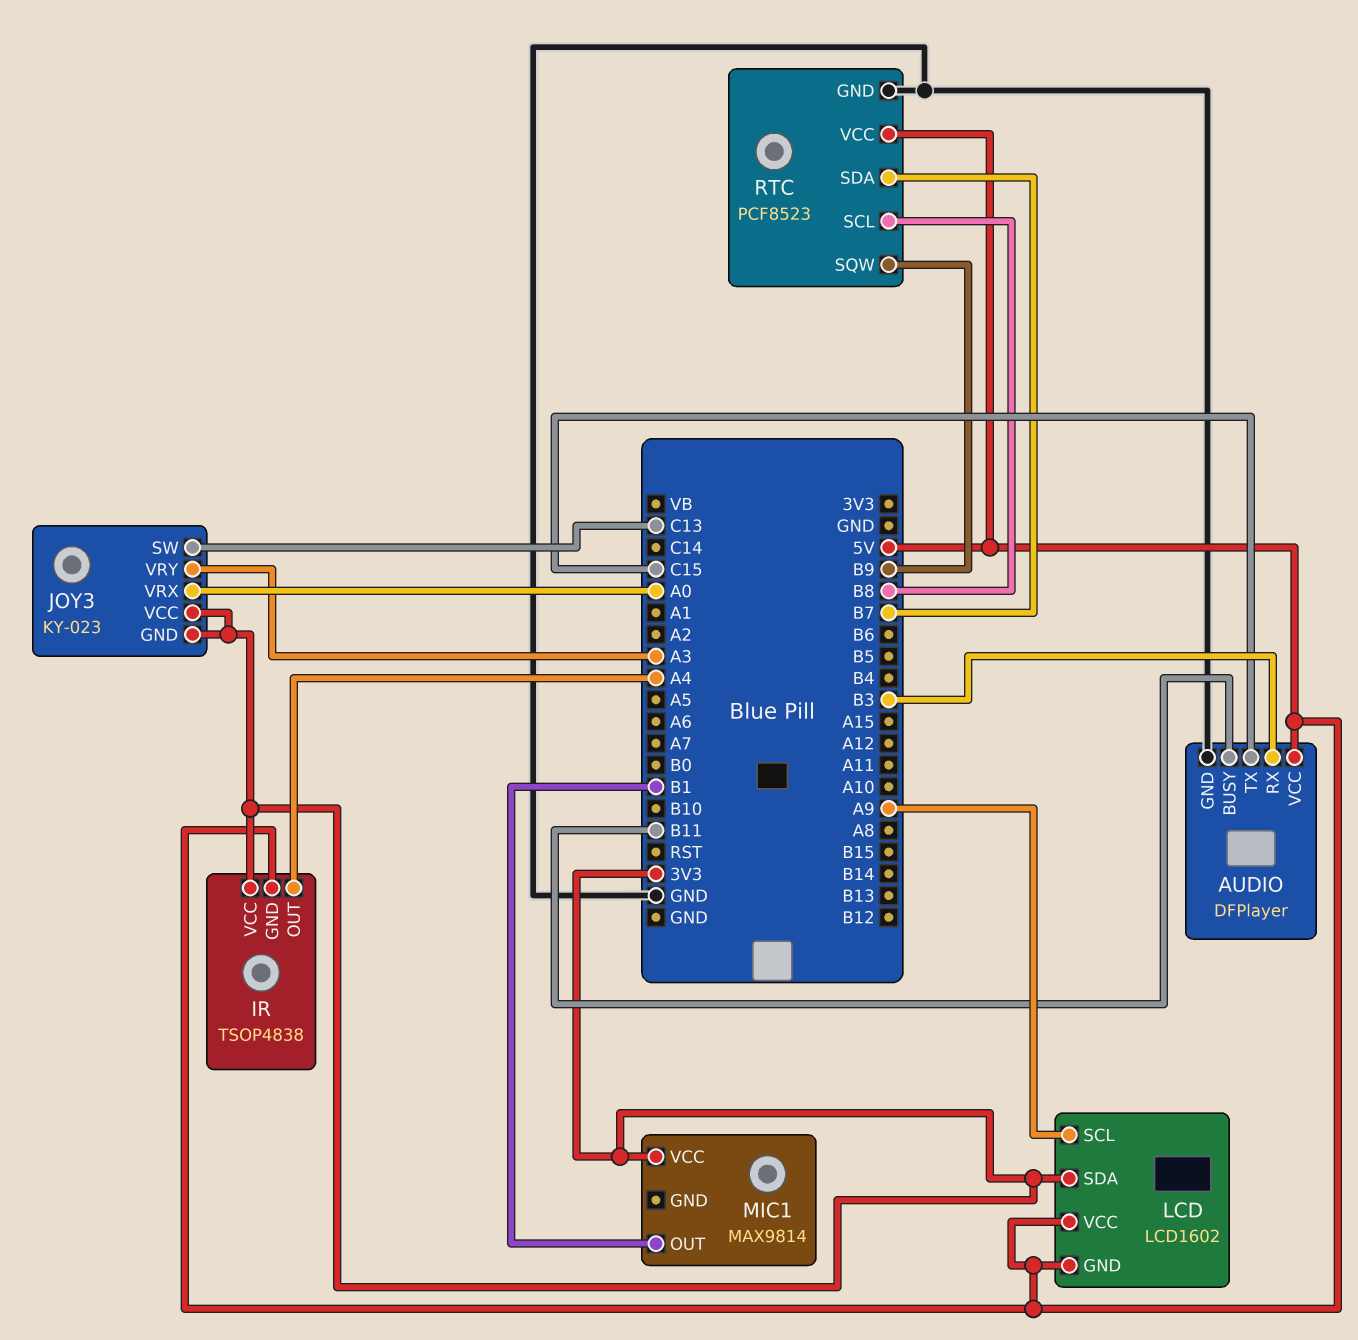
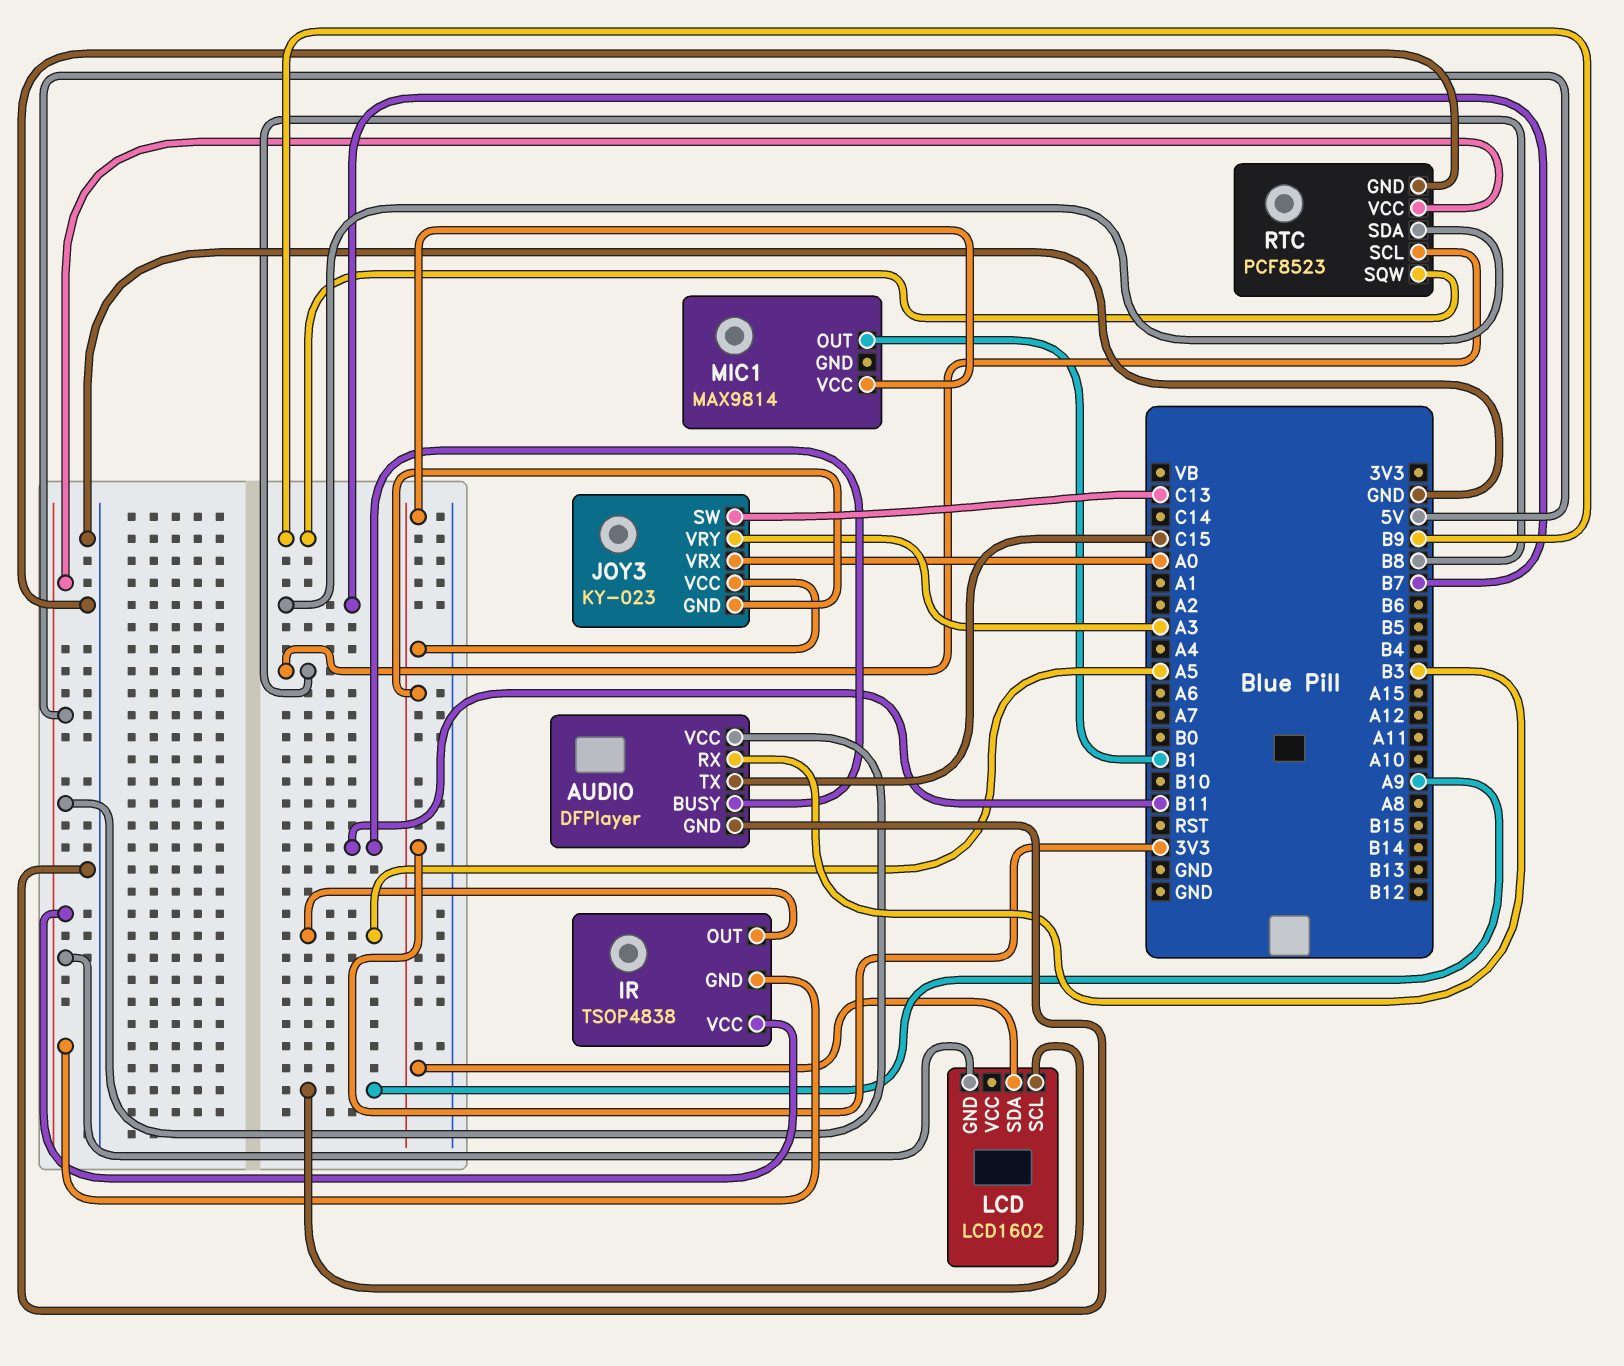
IR pin OUT: A4 -> A5
IR pin VCC: 3V3 -> 5V
LCD pin VCC: 5V -> none

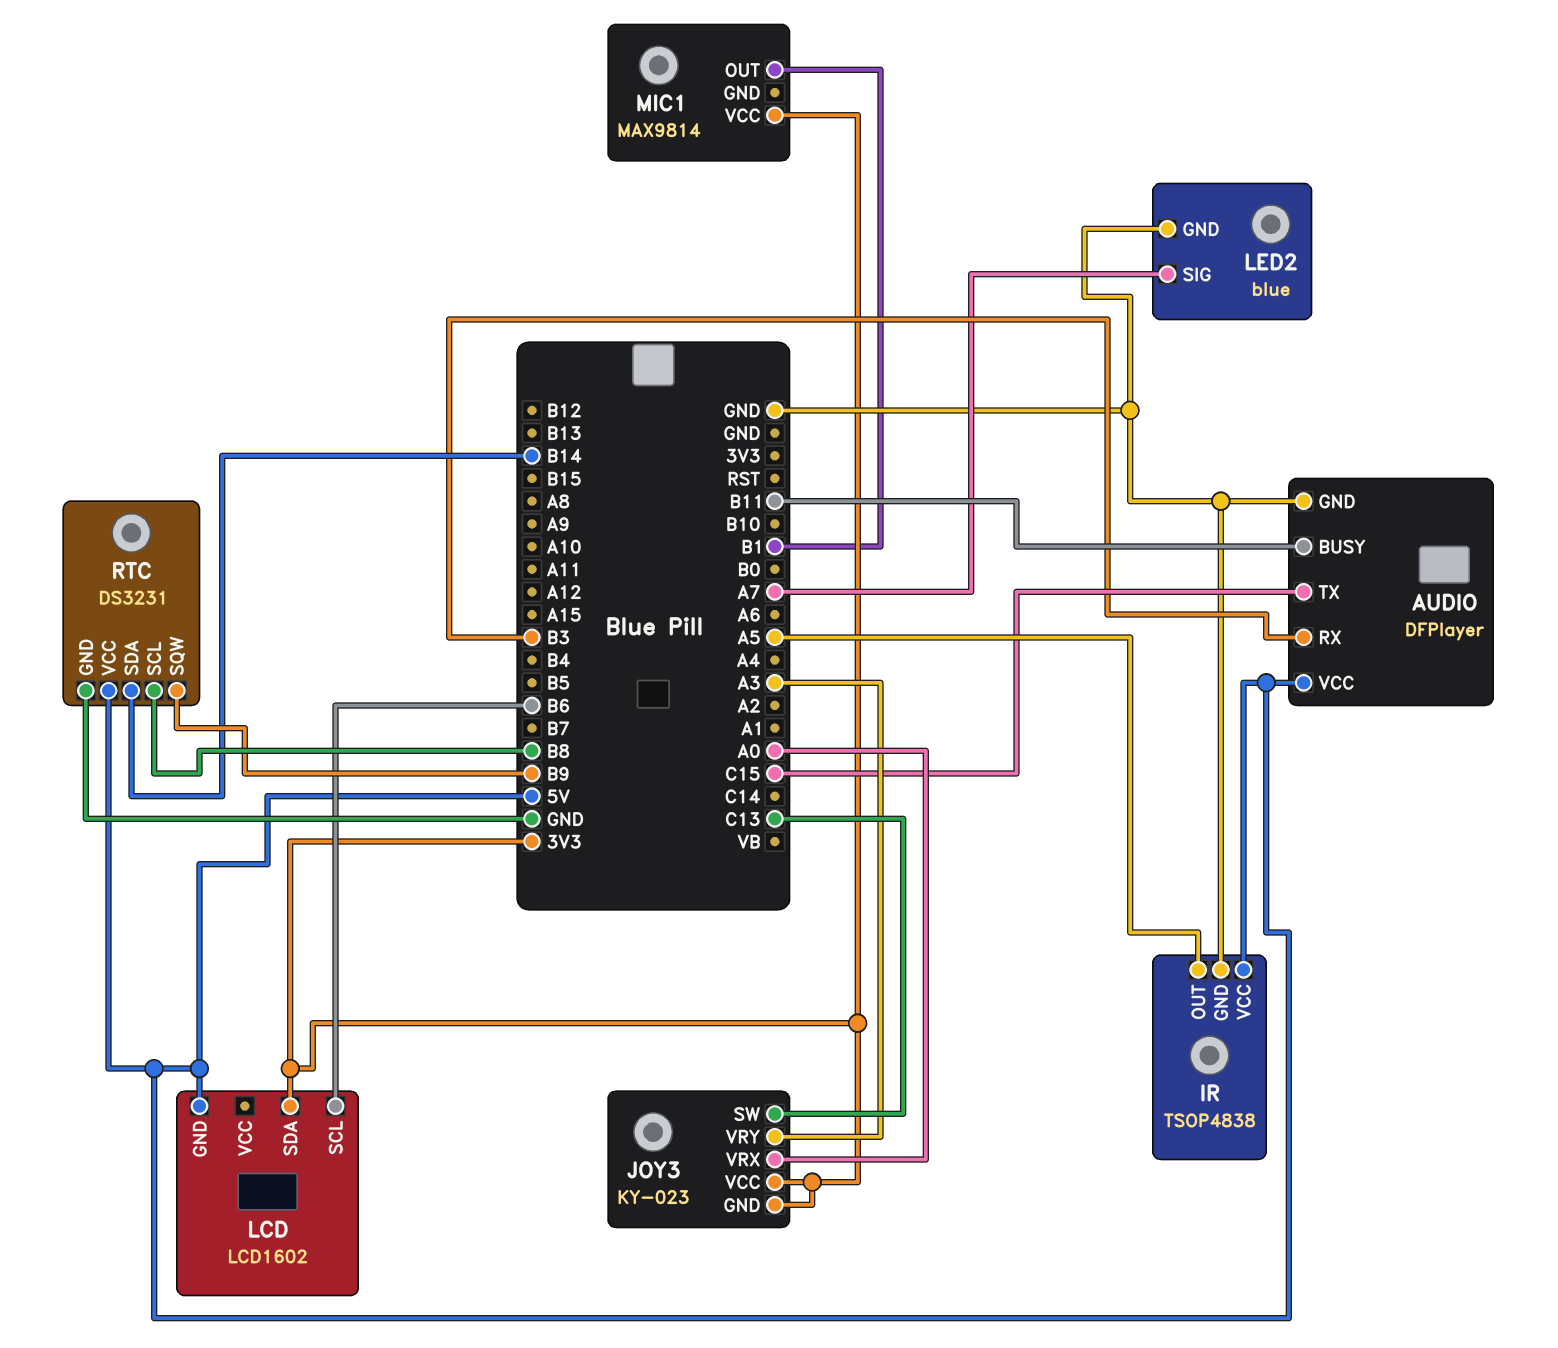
IR pin GND: 5V -> GND
LCD pin SCL: A9 -> B6
LED2: none -> blue
LED2 pin GND: none -> GND
LED2 pin SIG: none -> A7
RTC: PCF8523 -> DS3231
RTC pin SDA: B7 -> B14

